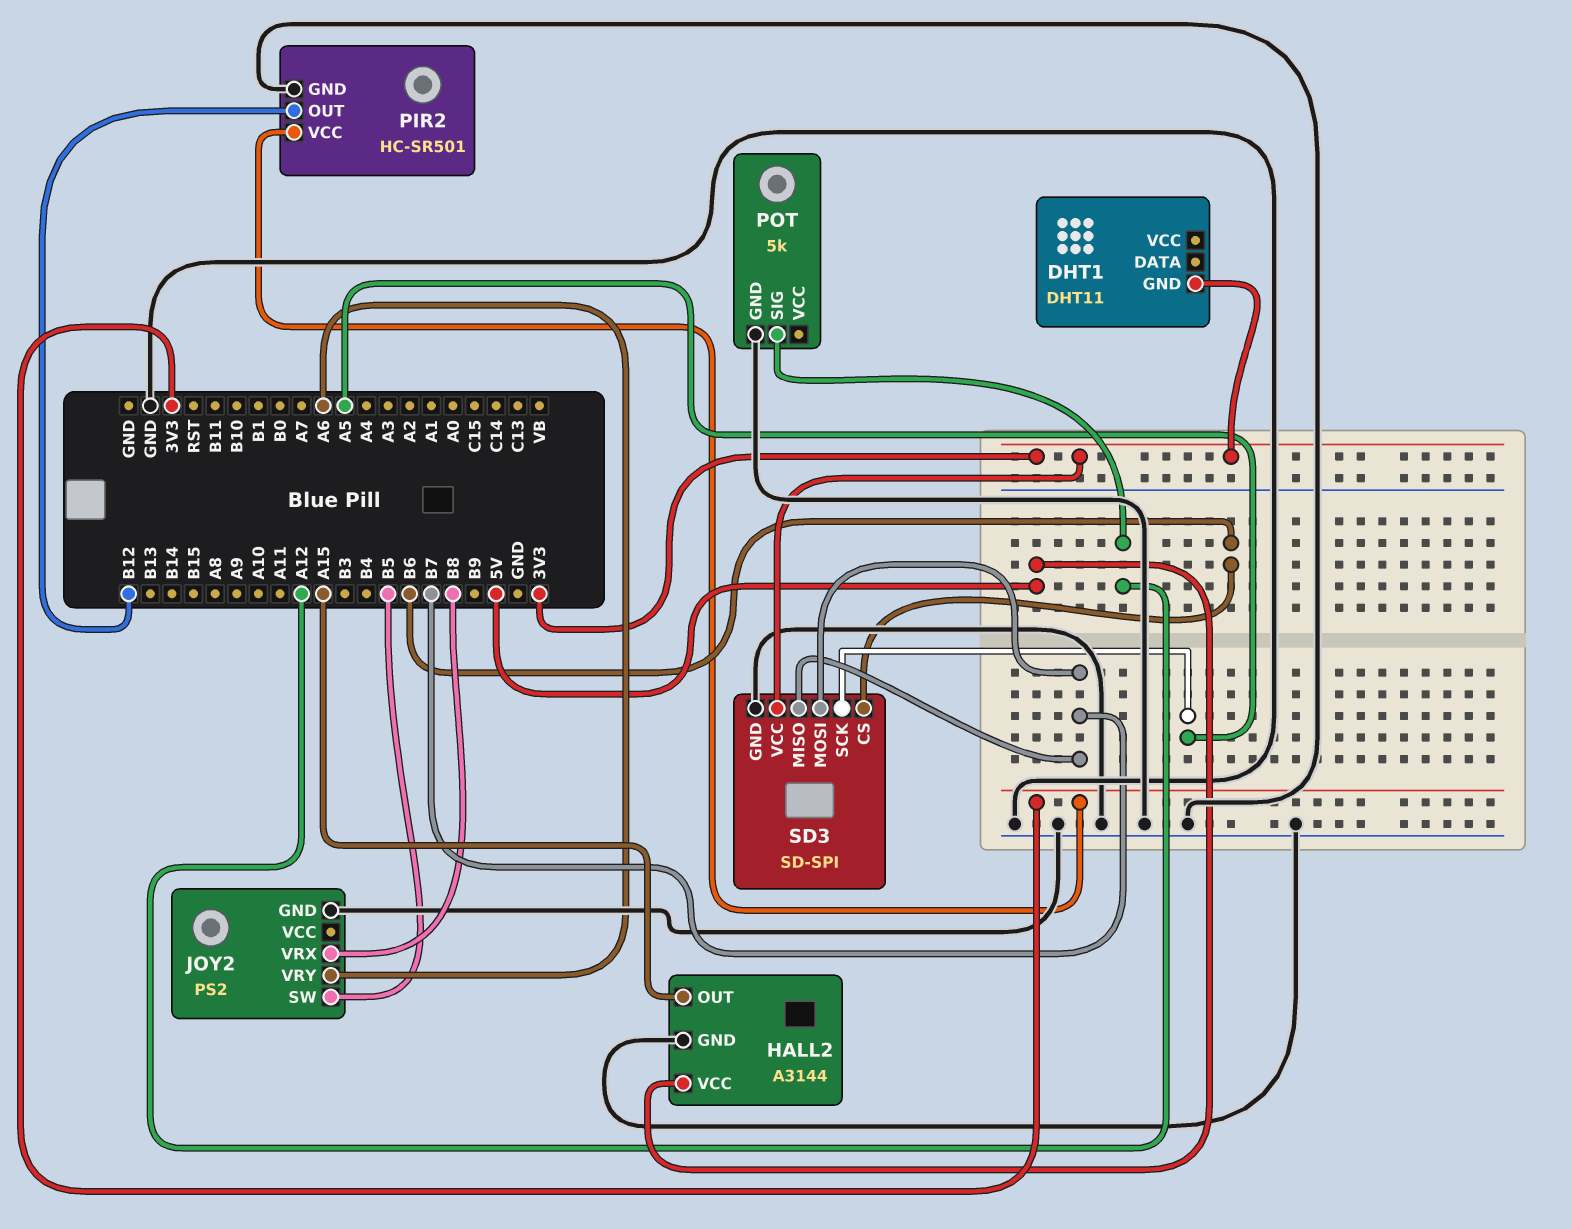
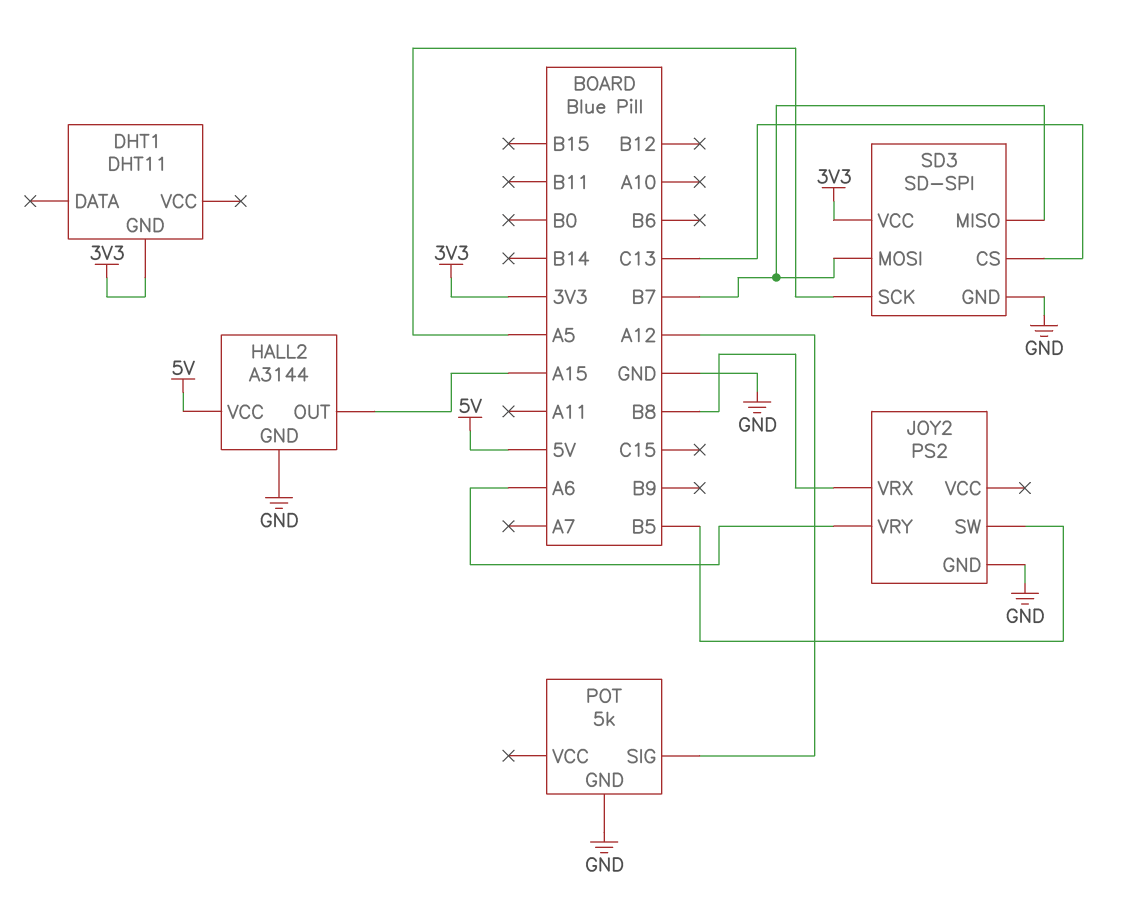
PIR2: HC-SR501 -> none
PIR2 pin GND: GND -> none
PIR2 pin OUT: B12 -> none
PIR2 pin VCC: 3V3 -> none
SD3 pin CS: B6 -> C13

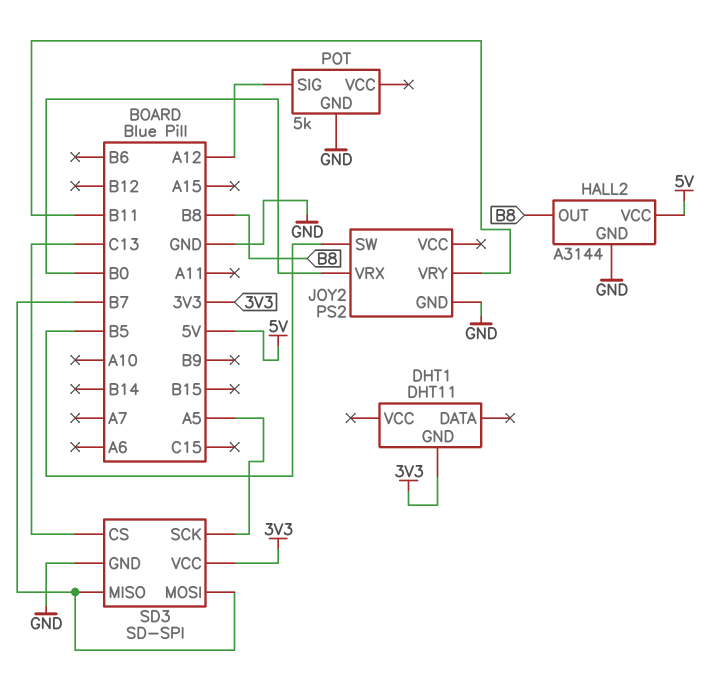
HALL2 pin OUT: A15 -> B8
JOY2 pin VRX: B8 -> B0
JOY2 pin VRY: A6 -> B11

